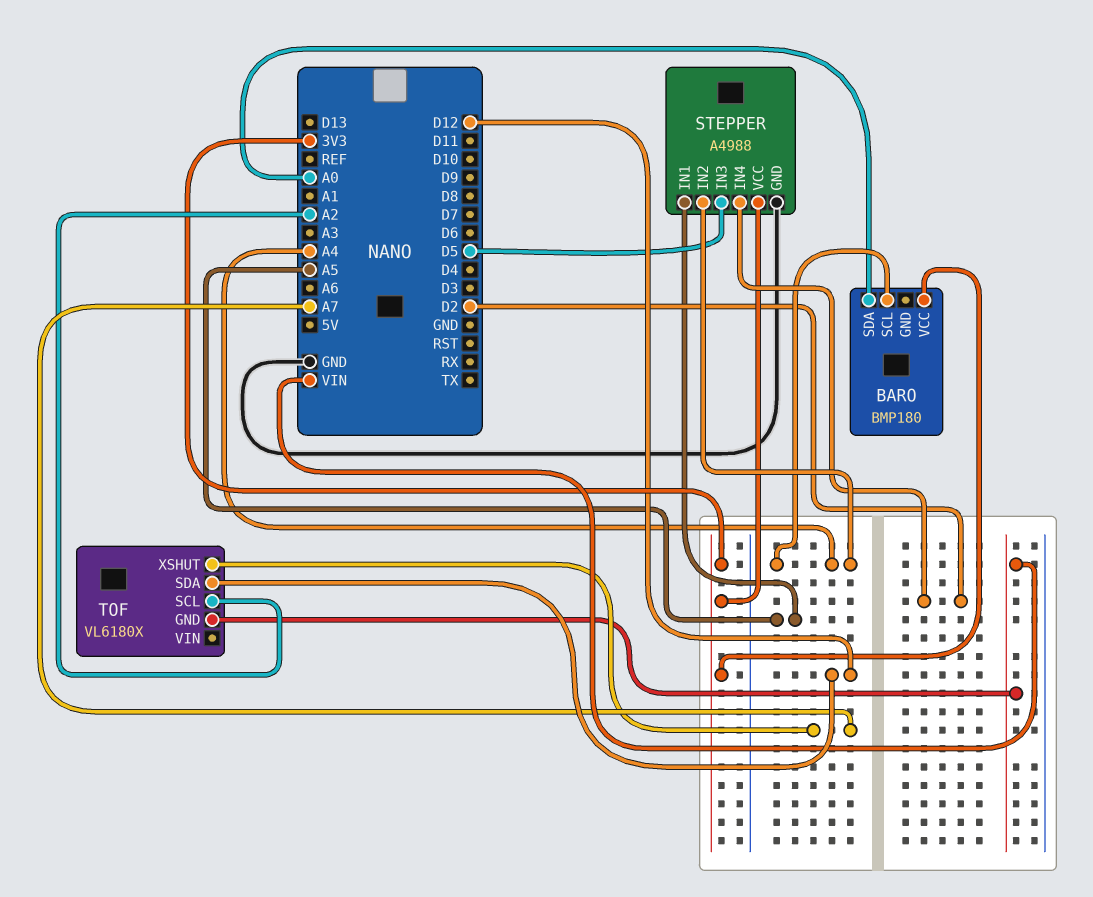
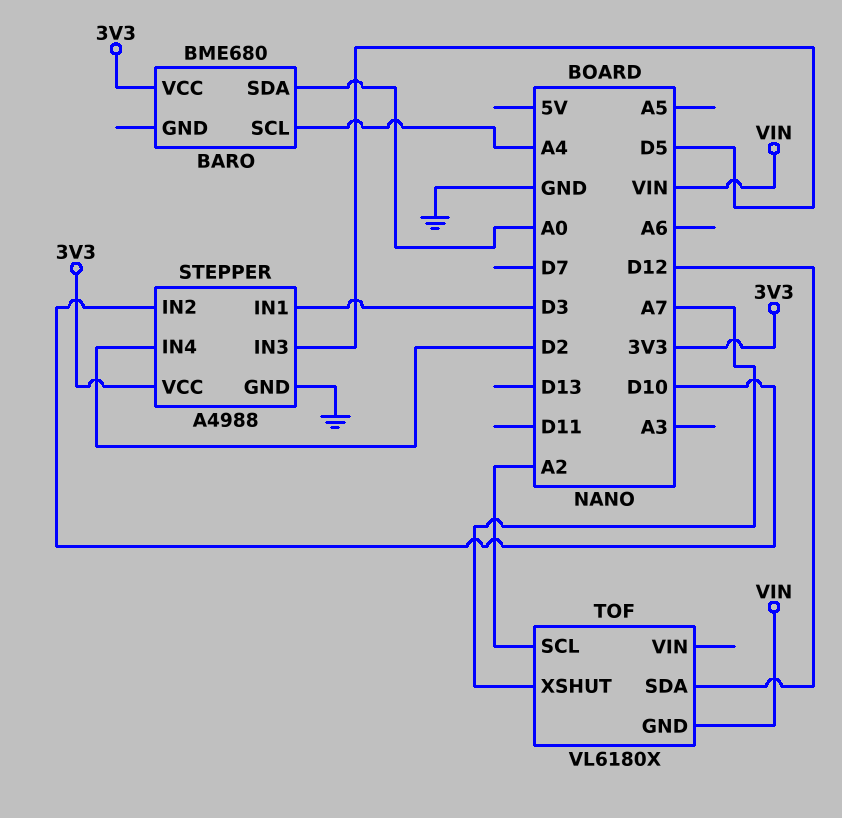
BARO: BMP180 -> BME680
STEPPER pin IN1: A5 -> D3
STEPPER pin IN2: A4 -> D10

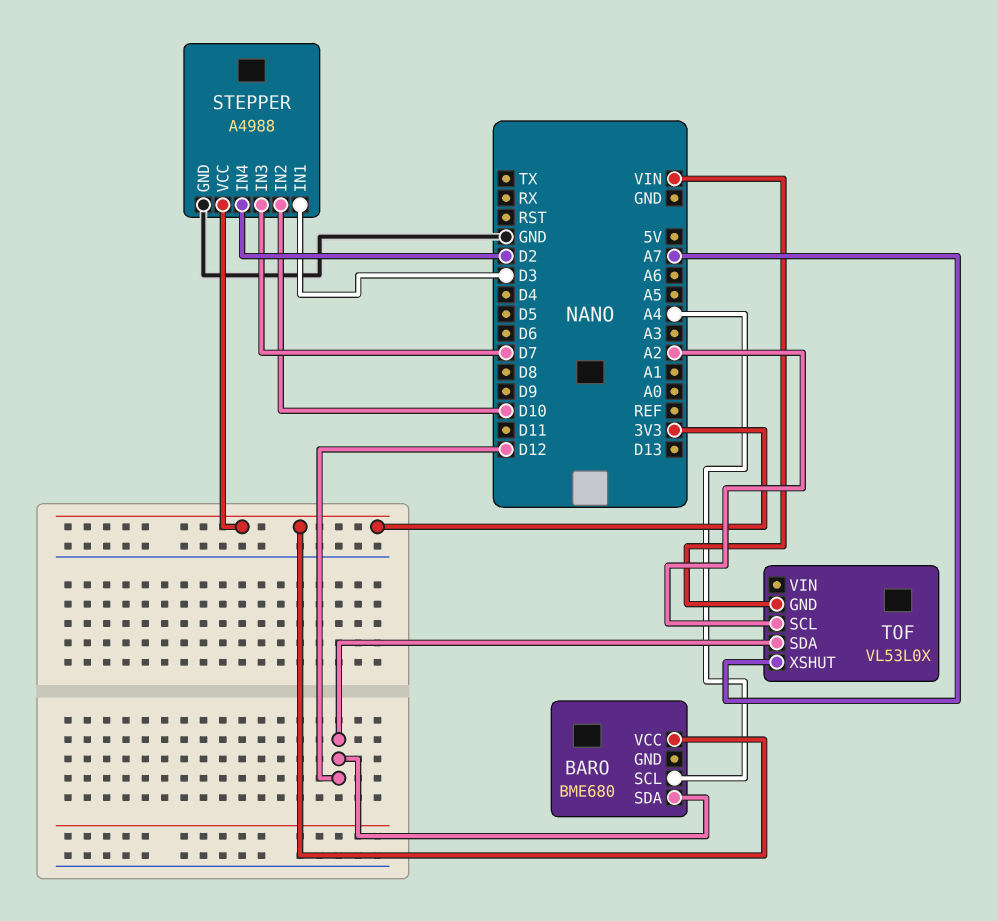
BARO pin SDA: A0 -> D12
STEPPER pin IN3: D5 -> D7
TOF: VL6180X -> VL53L0X

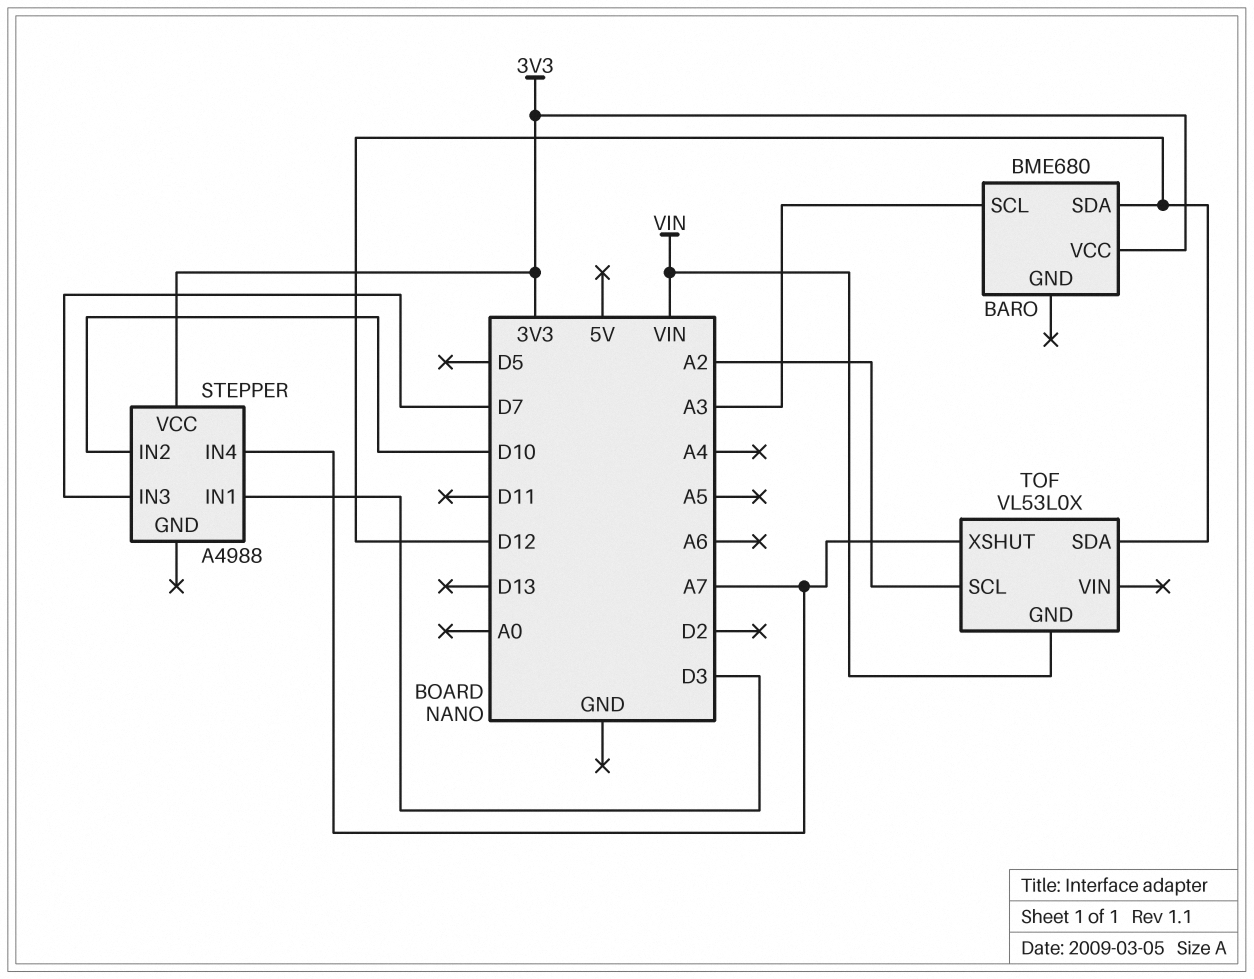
BARO pin SCL: A4 -> A3
STEPPER pin GND: GND -> none
STEPPER pin IN4: D2 -> A7

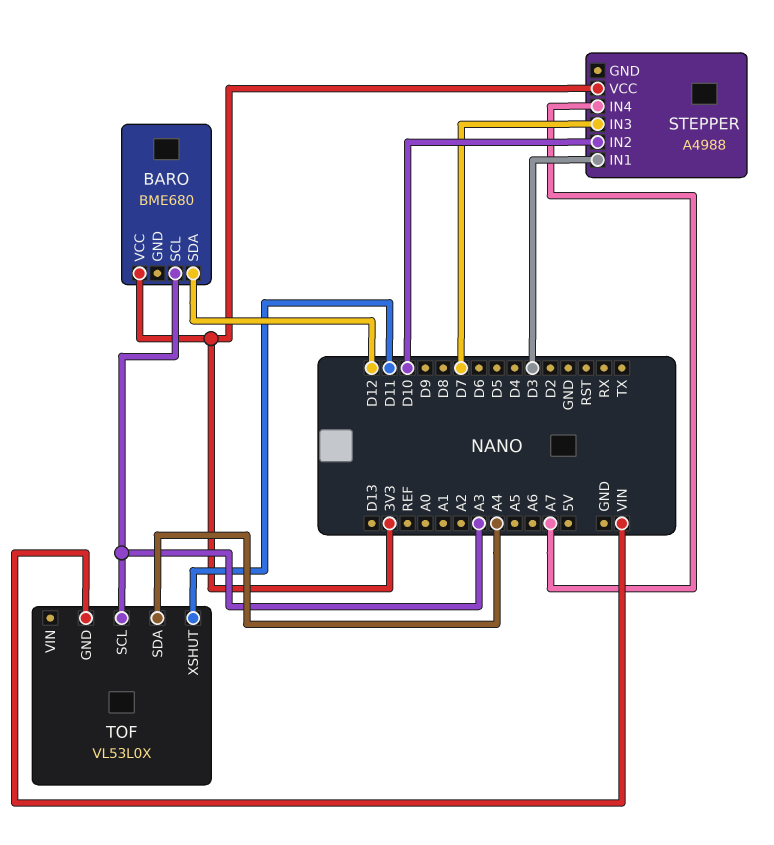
TOF pin SCL: A2 -> A3
TOF pin SDA: D12 -> A4
TOF pin XSHUT: A7 -> D11

